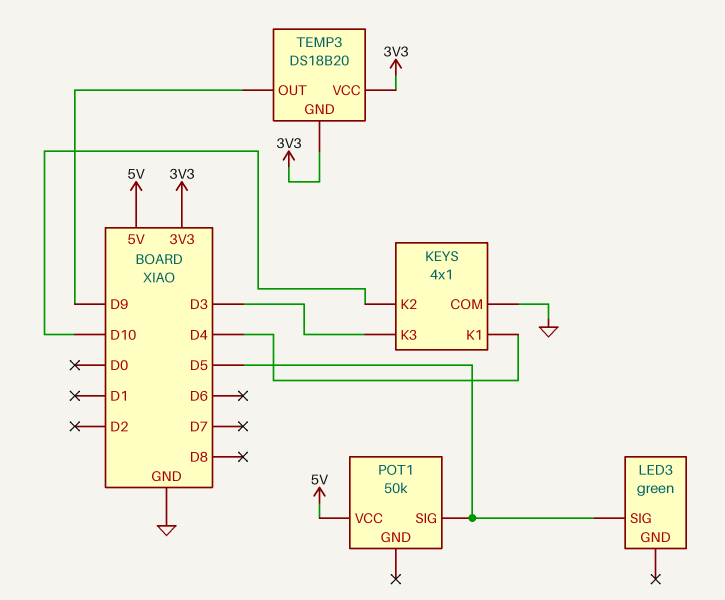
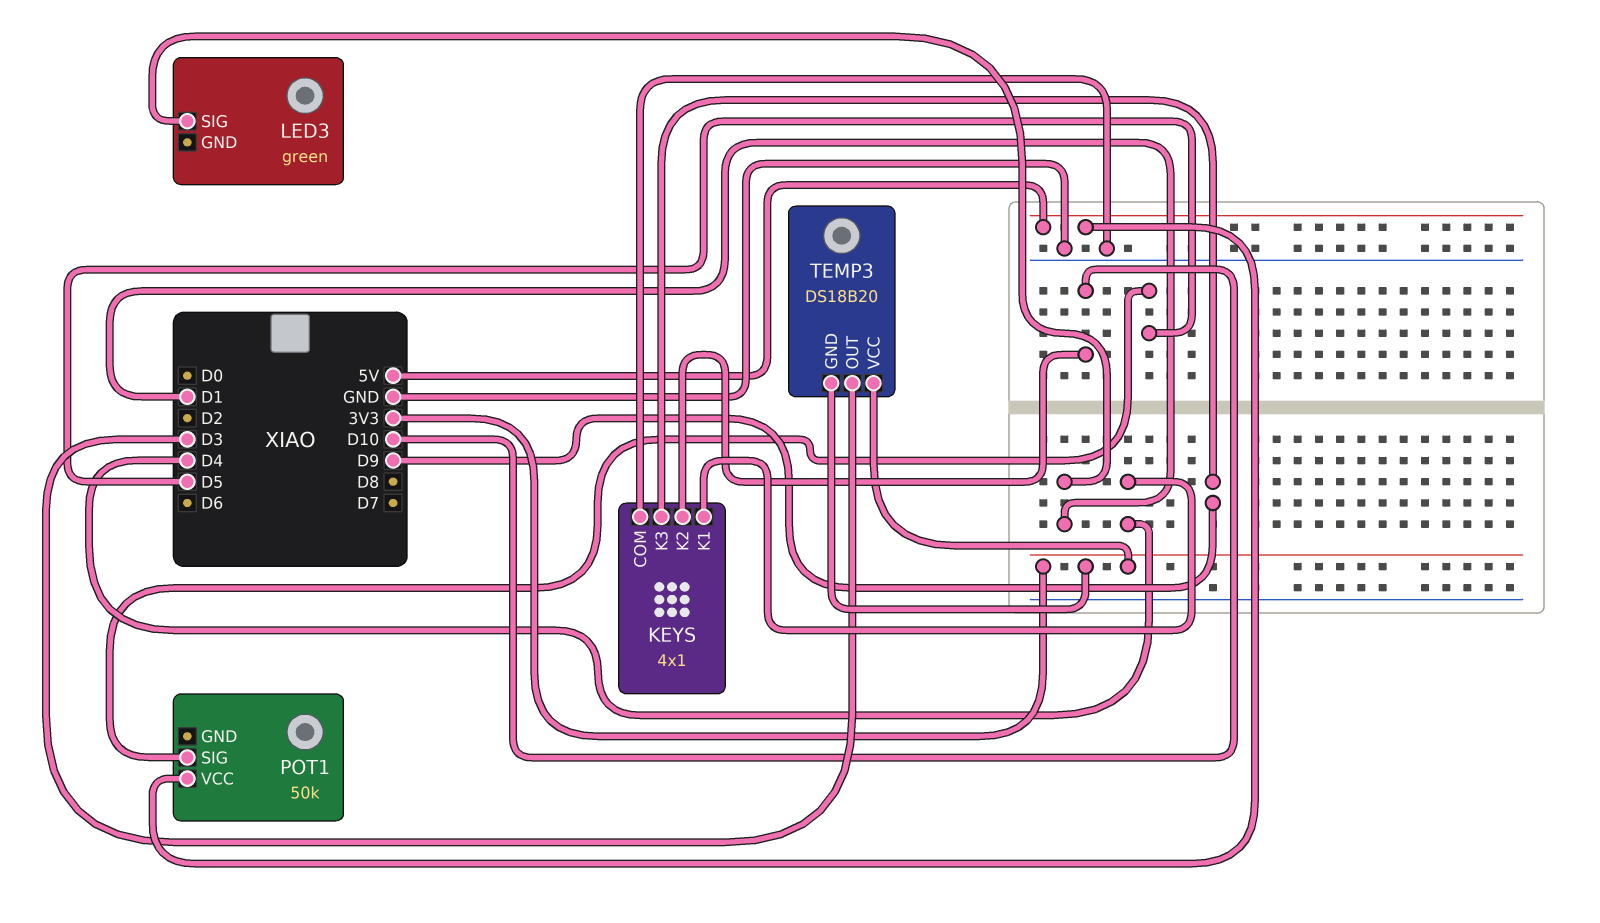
KEYS pin K3: D3 -> D9
LED3 pin SIG: D5 -> D1
TEMP3 pin OUT: D9 -> D3

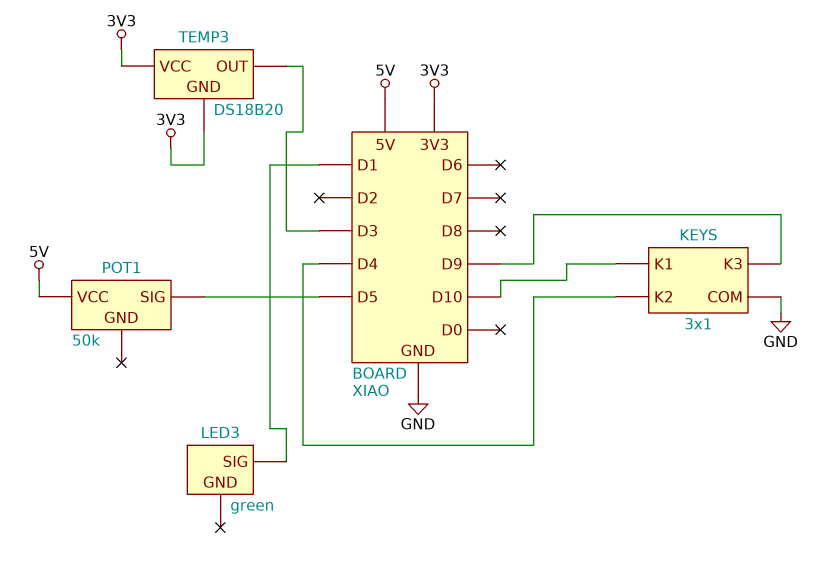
KEYS: 4x1 -> 3x1
KEYS pin K1: D4 -> D10
KEYS pin K2: D10 -> D4

